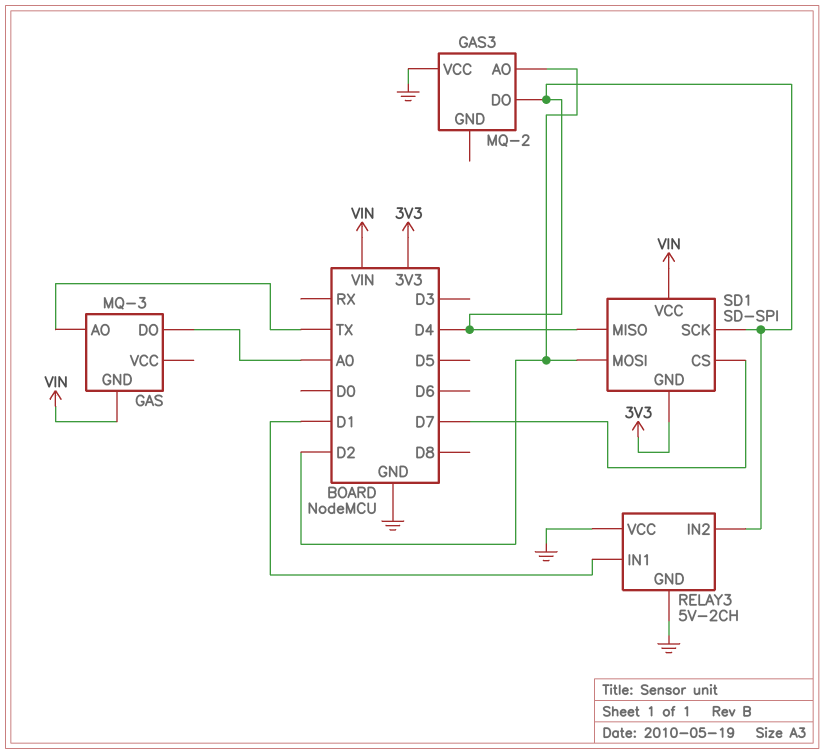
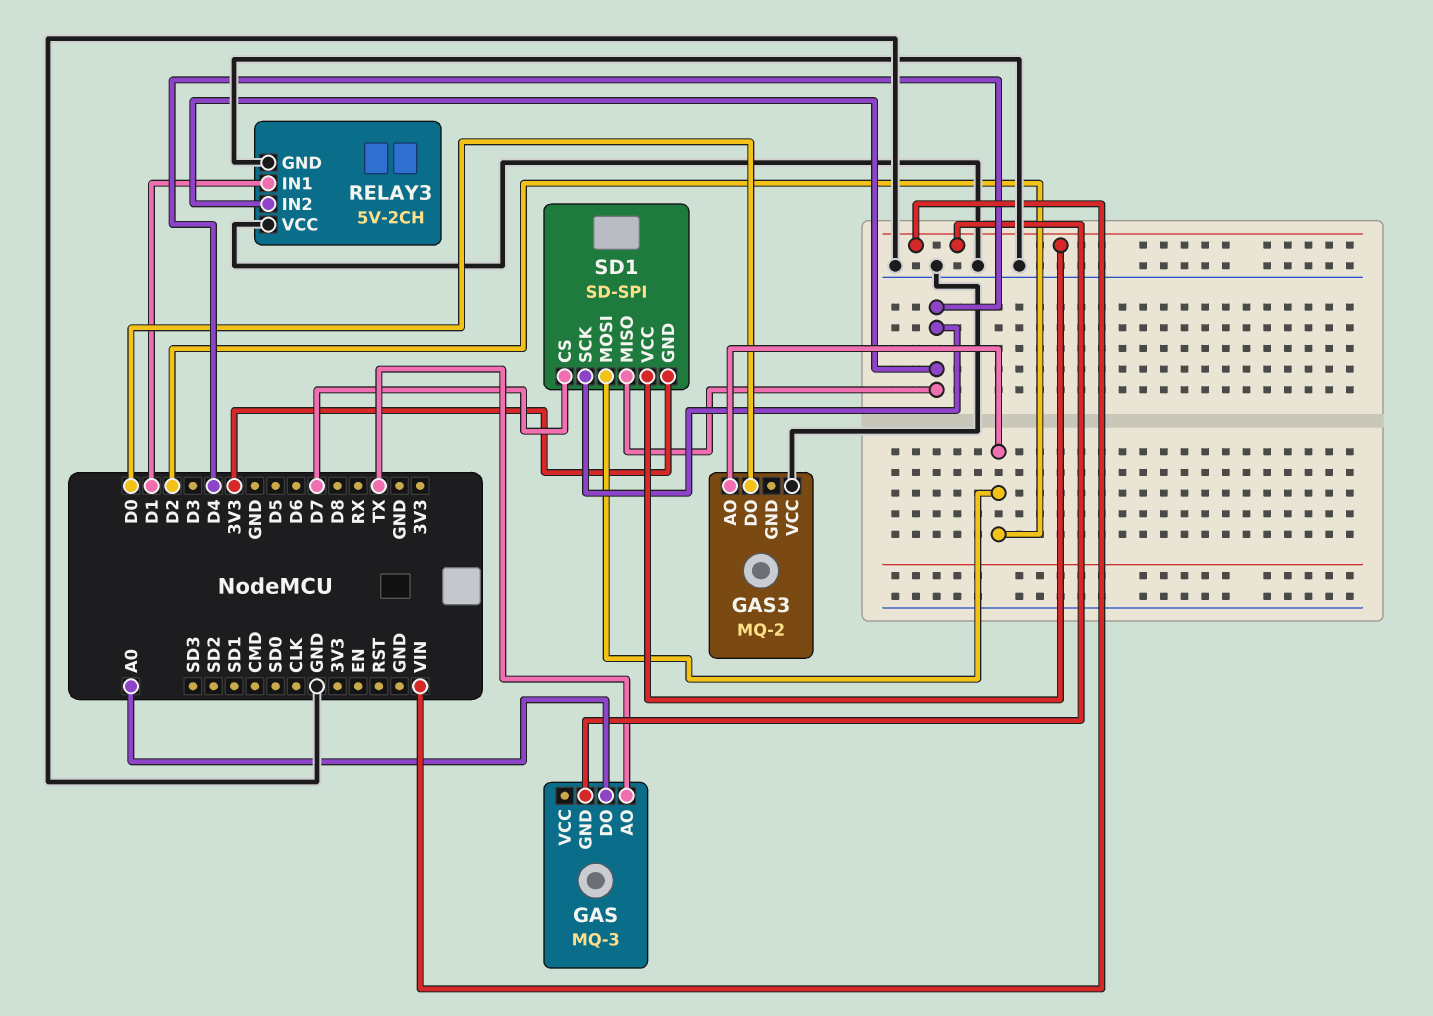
GAS3 pin DO: D4 -> D0

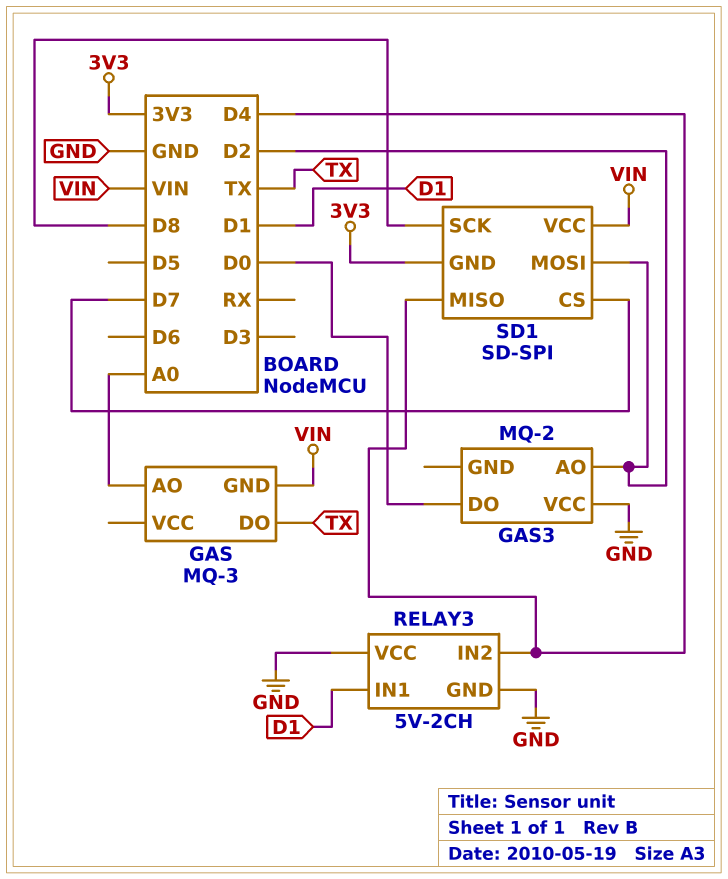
GAS pin AO: TX -> A0
GAS pin DO: A0 -> TX
SD1 pin SCK: D4 -> D8

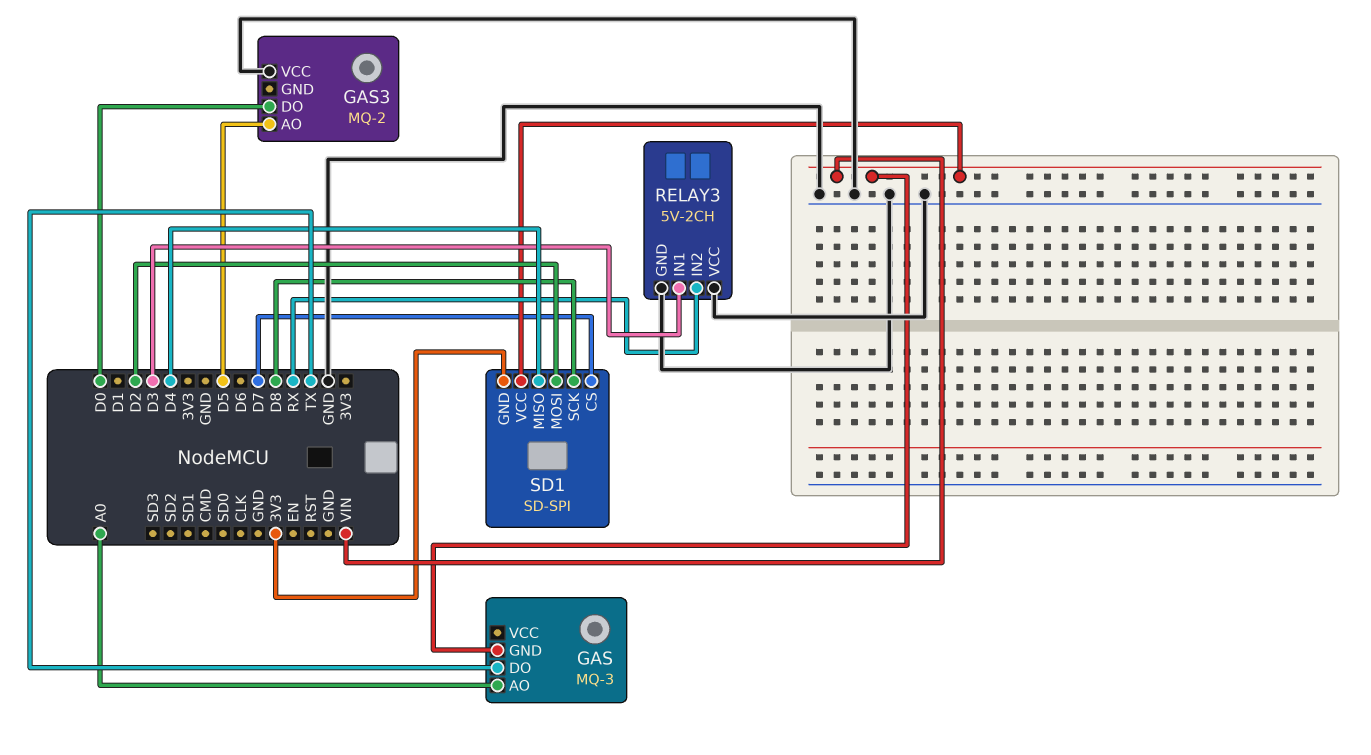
GAS3 pin AO: D2 -> D5
RELAY3 pin IN1: D1 -> D3
RELAY3 pin IN2: D4 -> RX

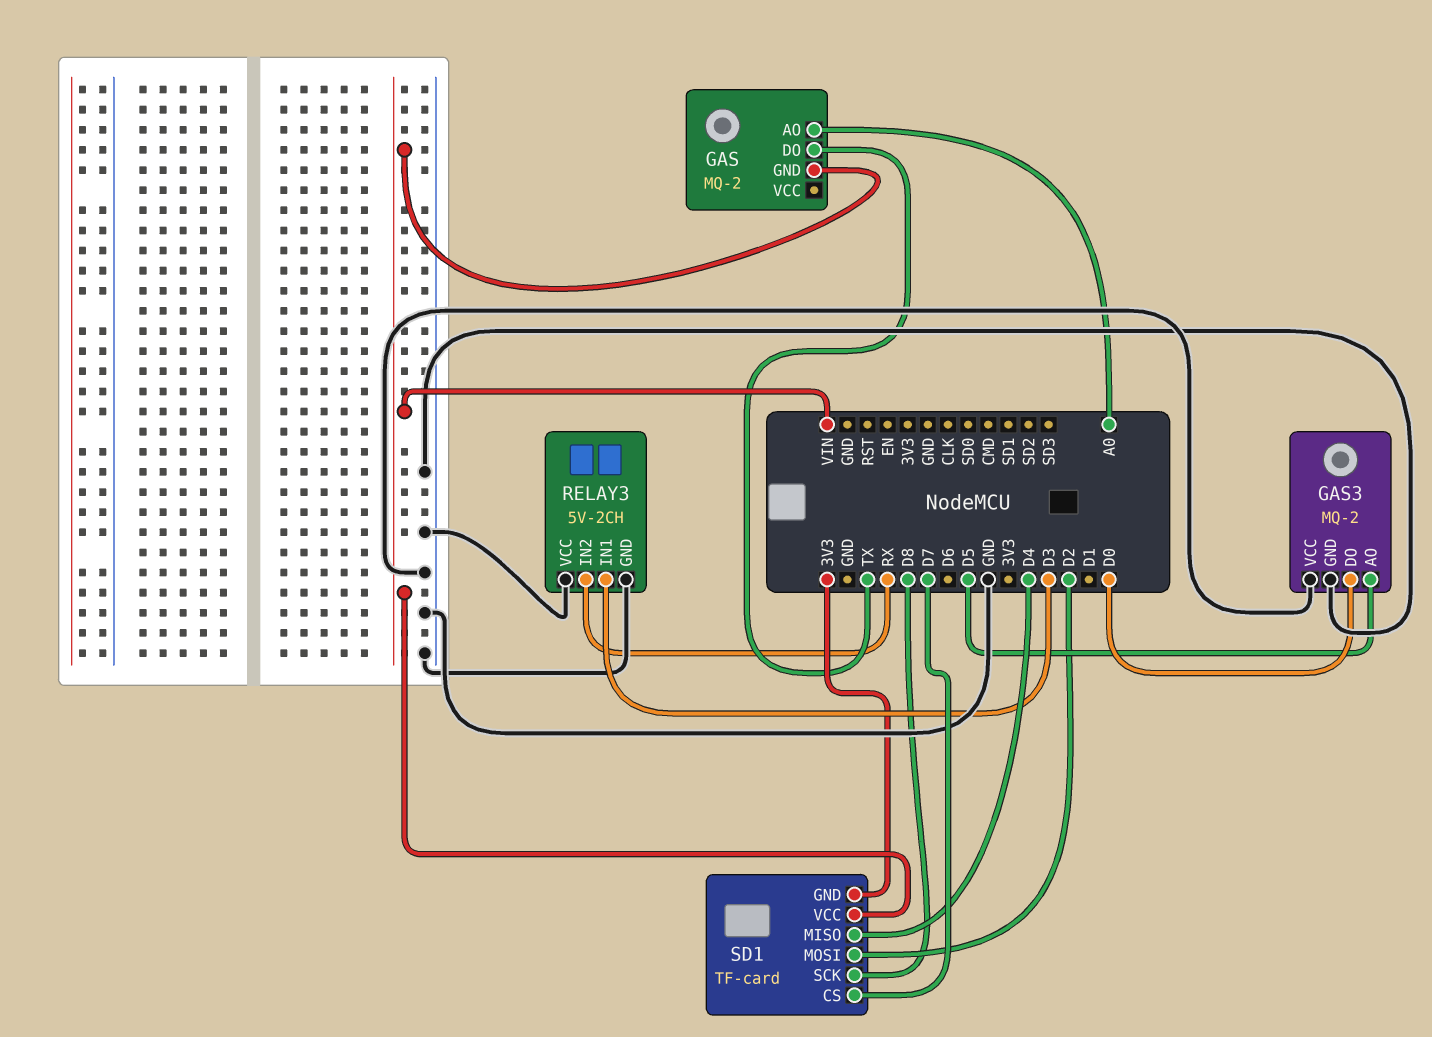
GAS: MQ-3 -> MQ-2
GAS3 pin GND: none -> GND
SD1: SD-SPI -> TF-card

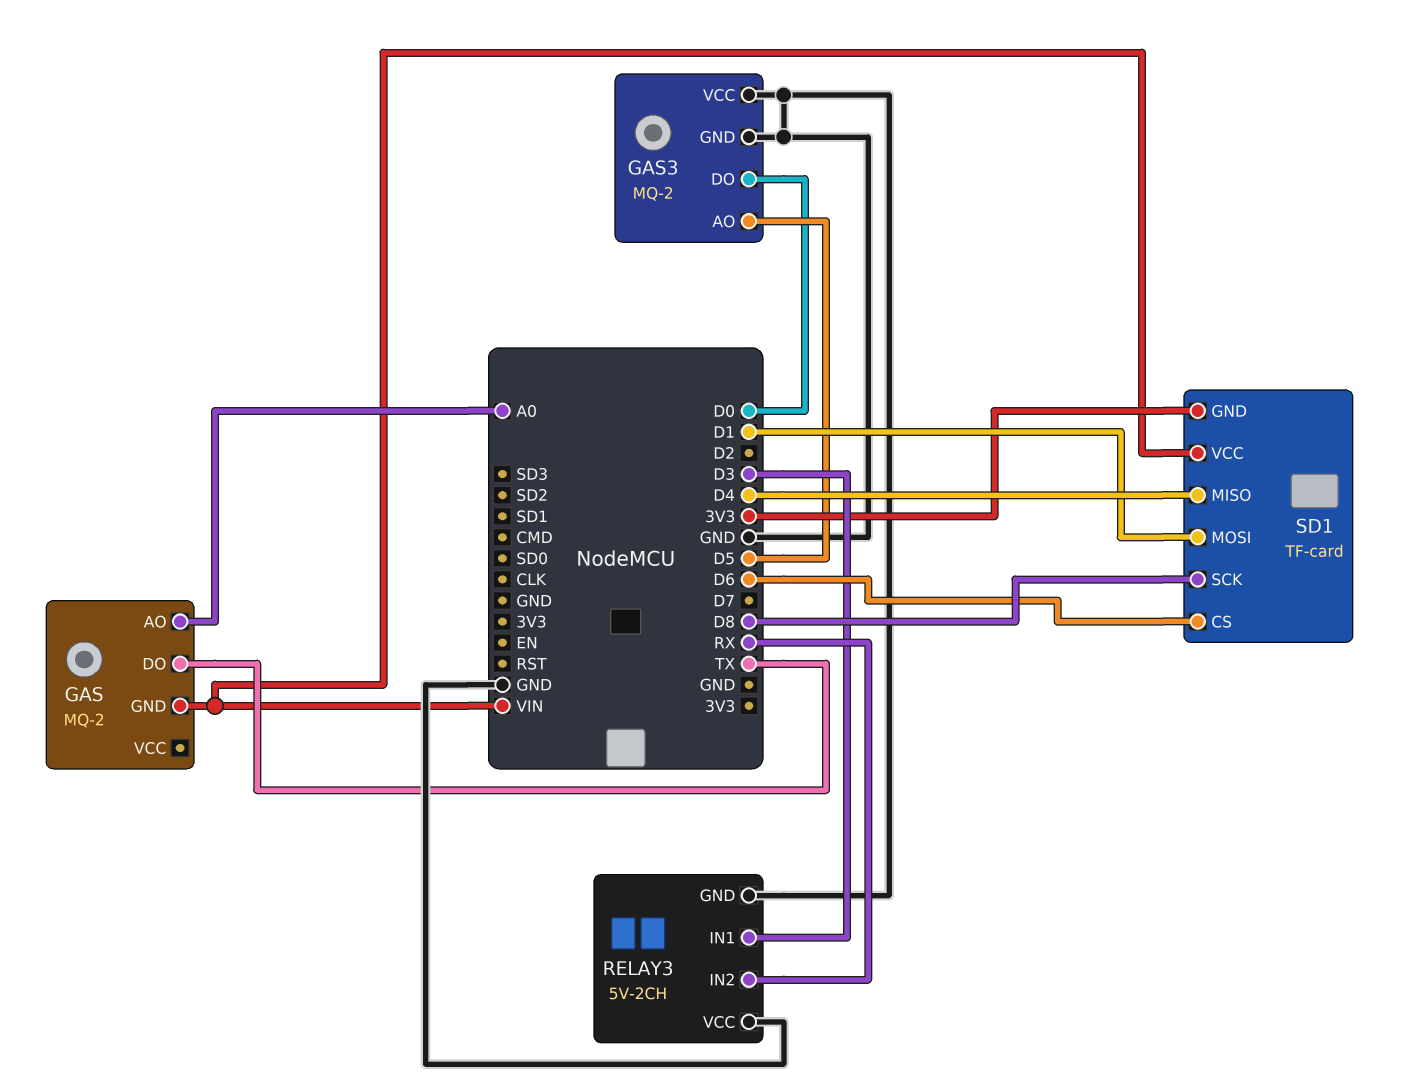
SD1 pin CS: D7 -> D6
SD1 pin MOSI: D2 -> D1

